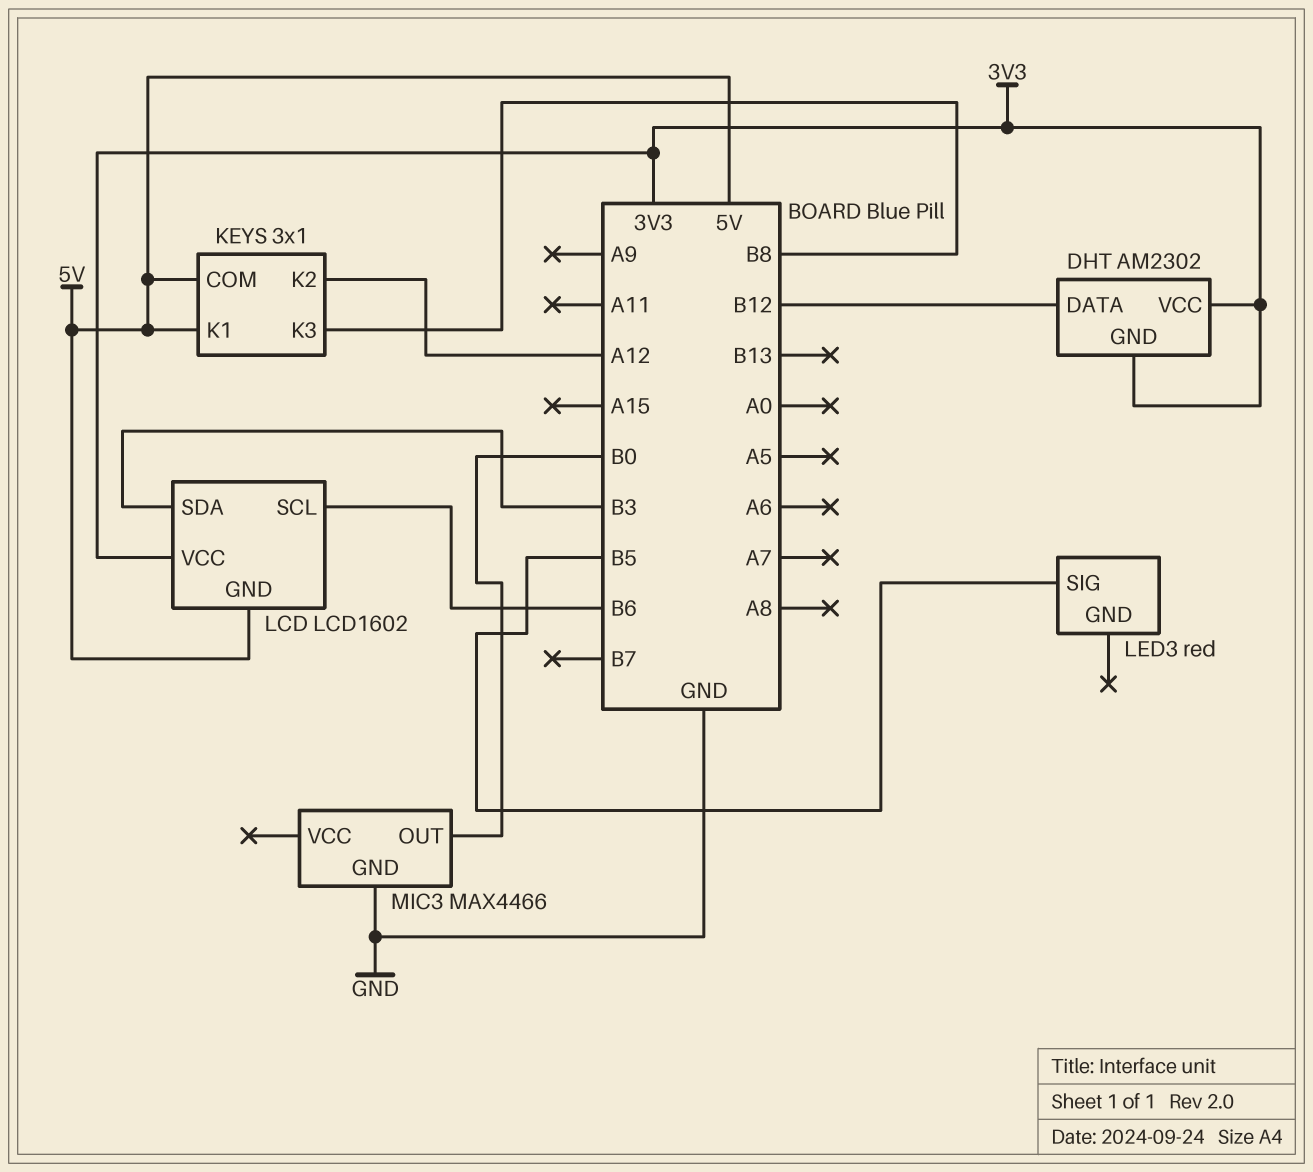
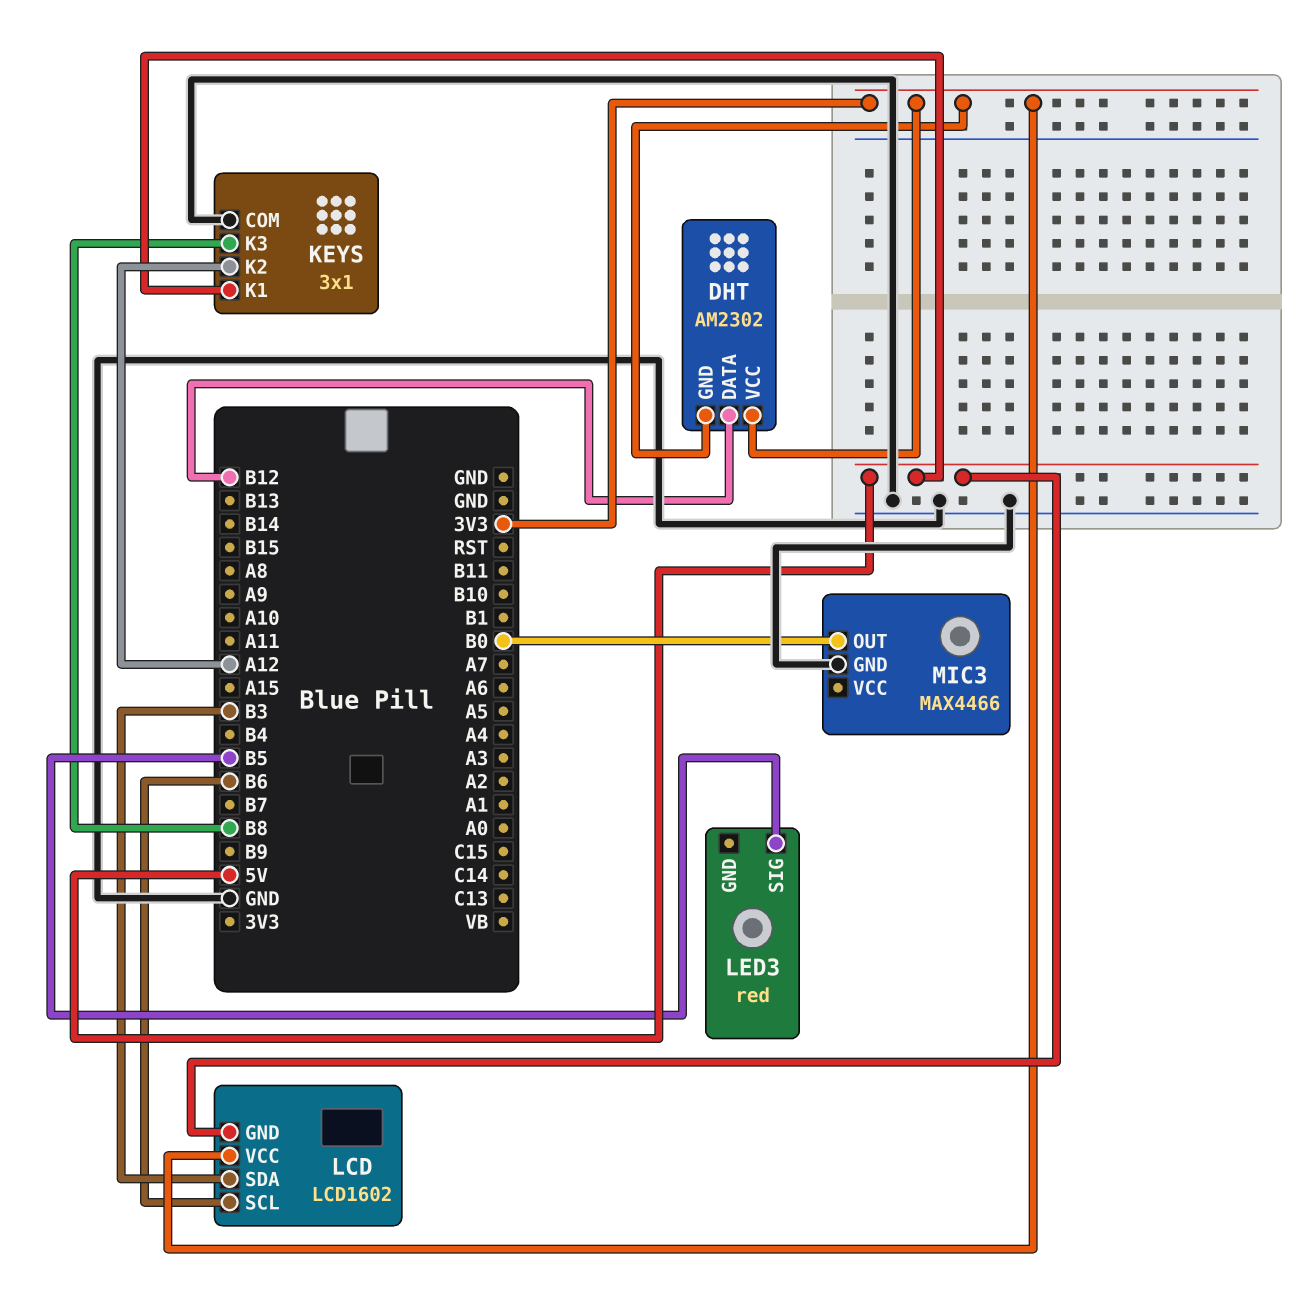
KEYS pin COM: 5V -> GND

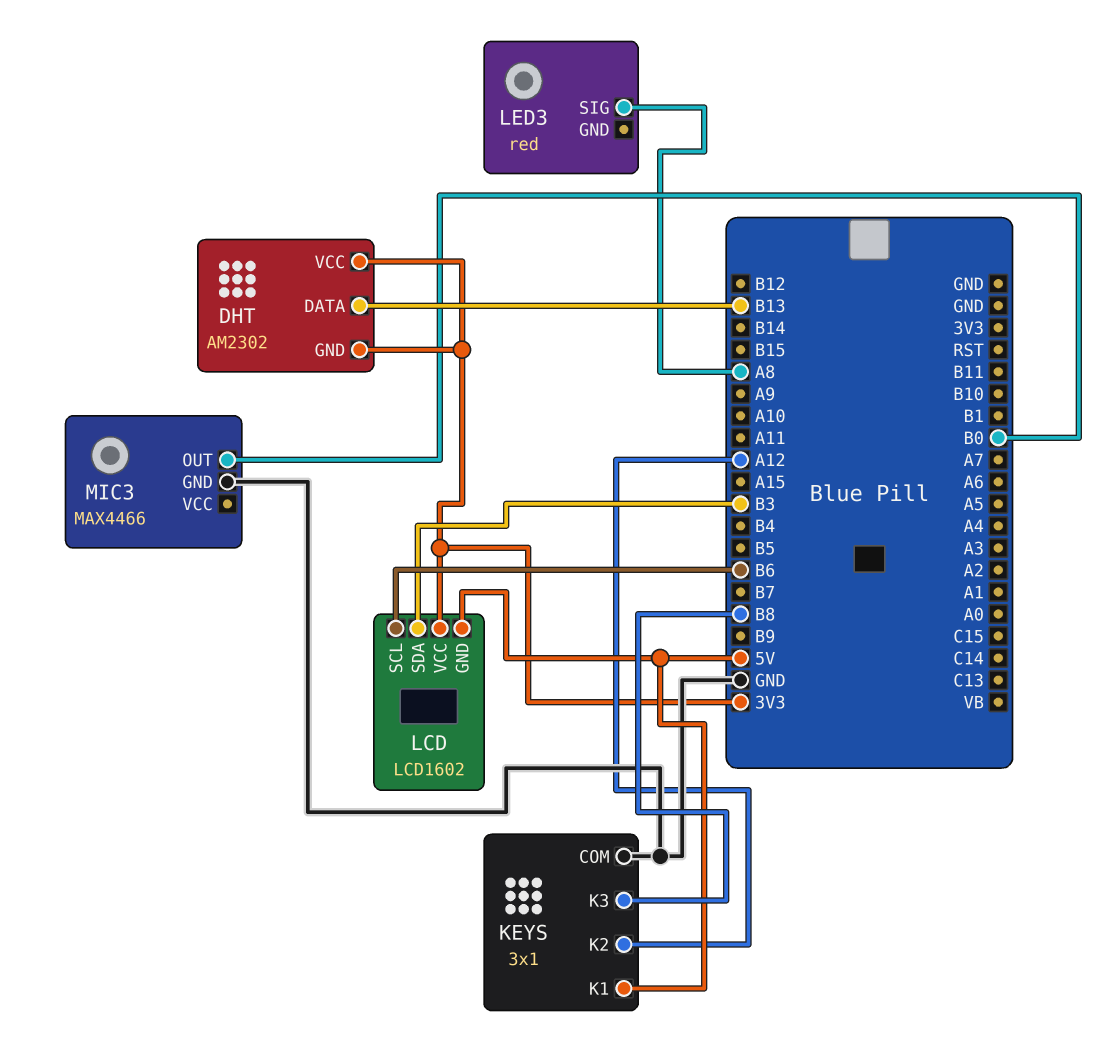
DHT pin DATA: B12 -> B13
LED3 pin SIG: B5 -> A8

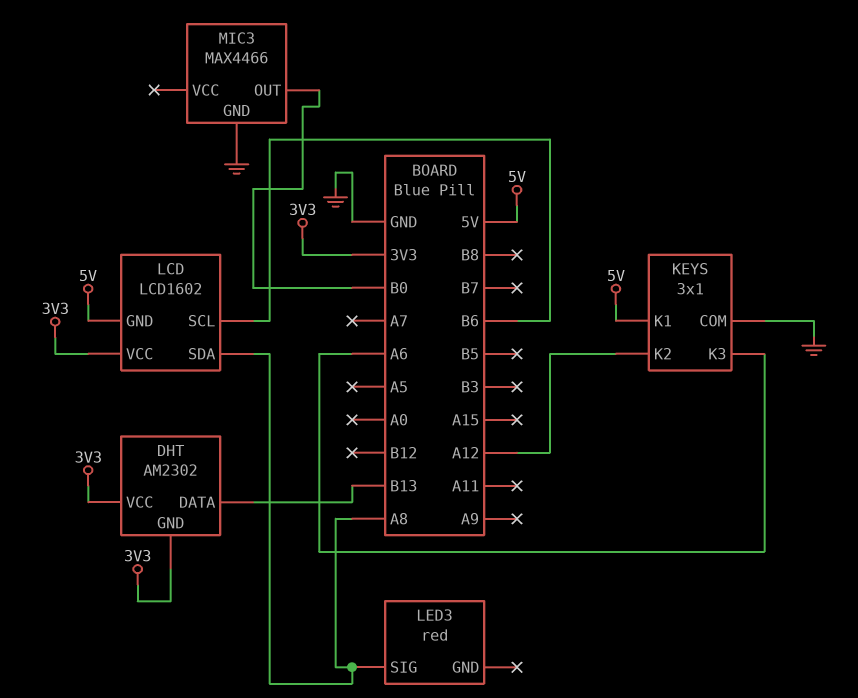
KEYS pin K3: B8 -> A6
LCD pin SDA: B3 -> A8

